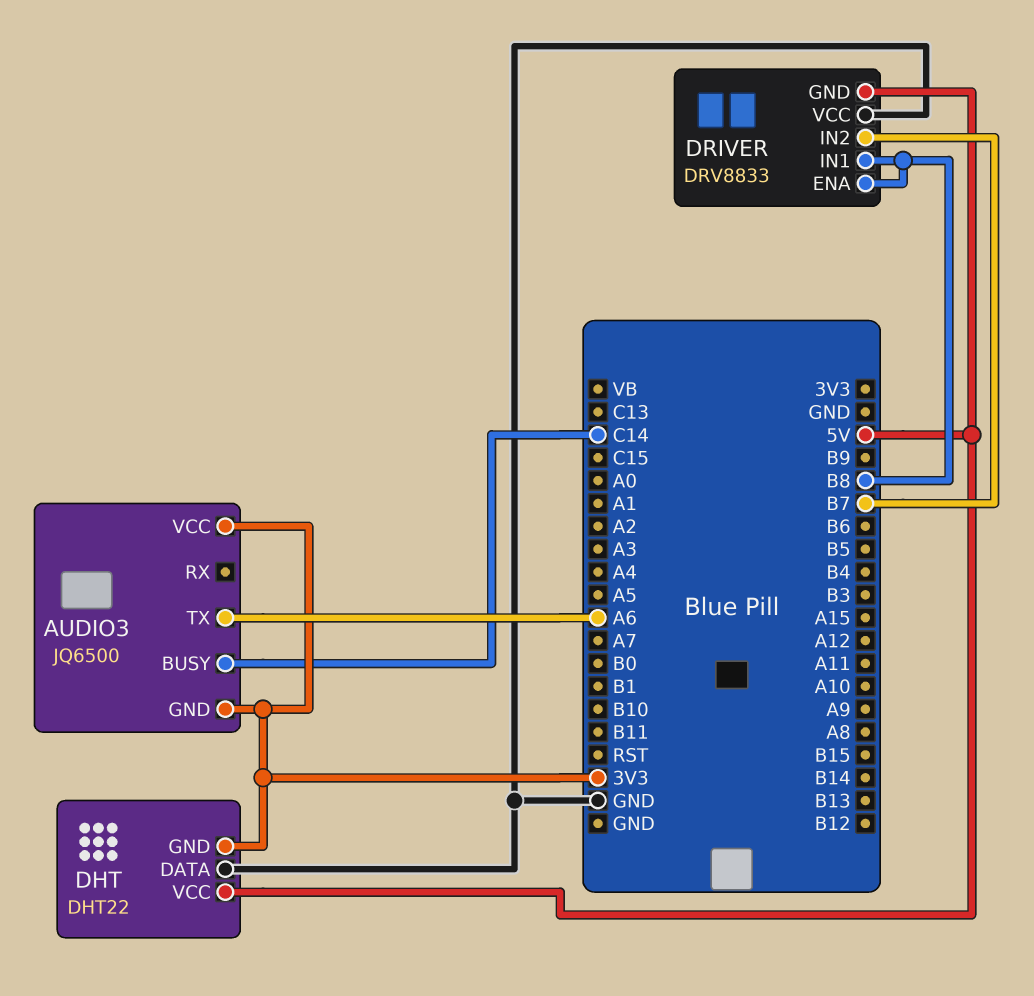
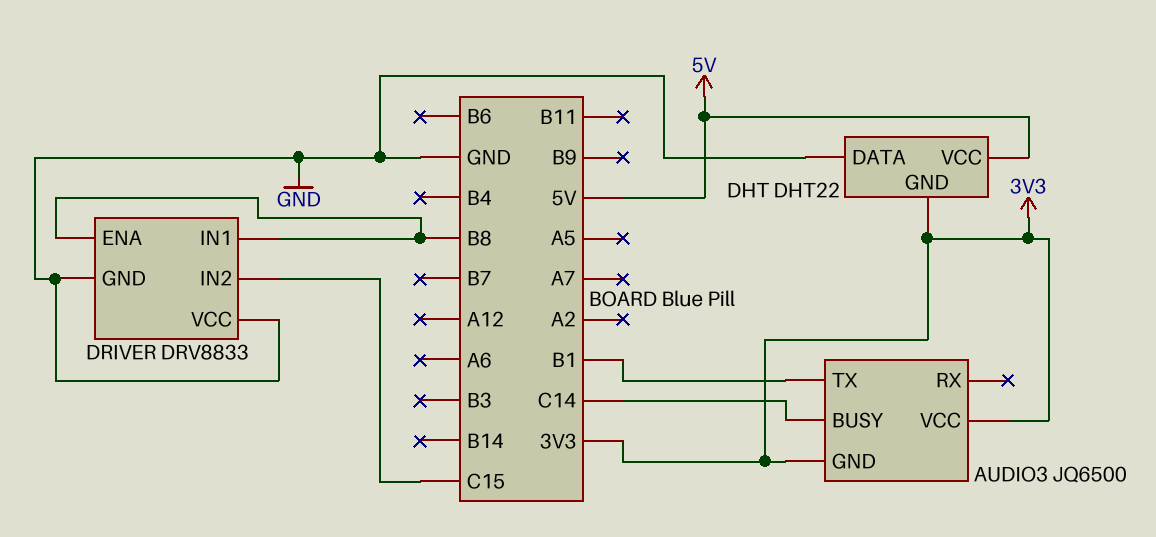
AUDIO3 pin TX: A6 -> B1
DRIVER pin GND: 5V -> GND
DRIVER pin IN2: B7 -> C15

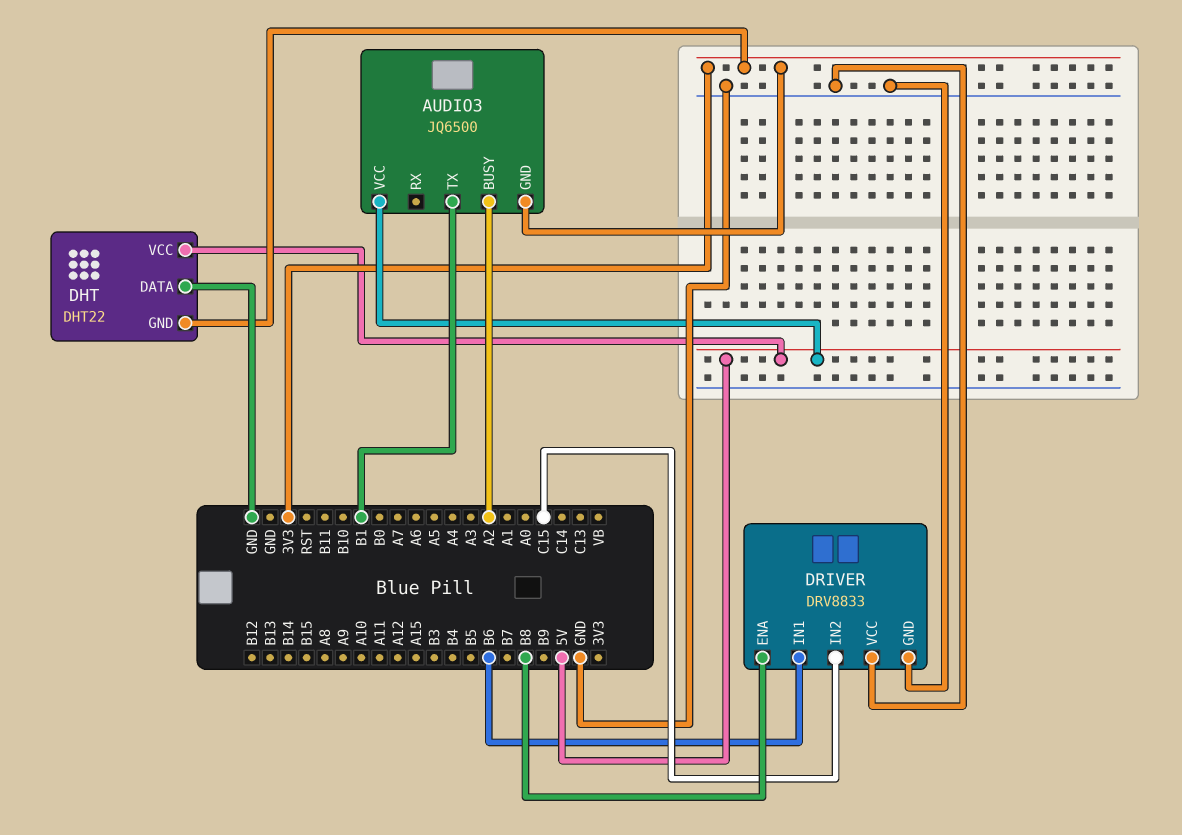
AUDIO3 pin BUSY: C14 -> A2
AUDIO3 pin VCC: 3V3 -> 5V
DRIVER pin IN1: B8 -> B6

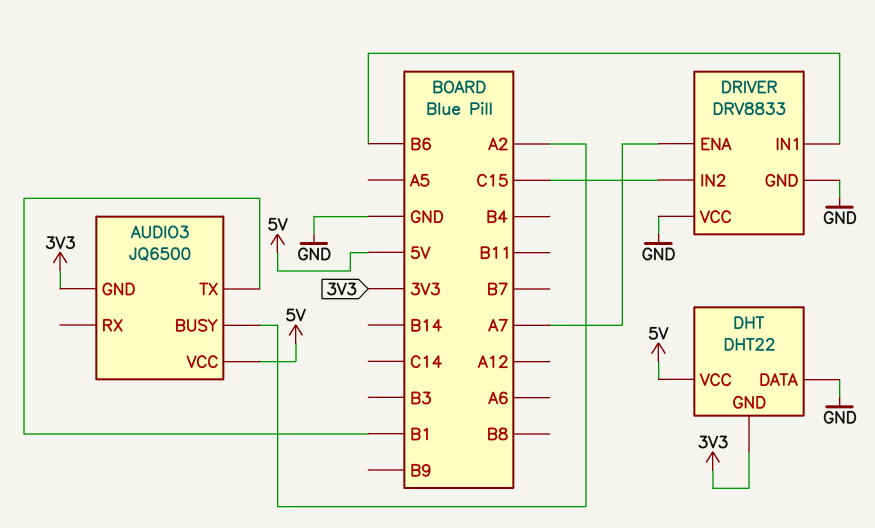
DRIVER pin ENA: B8 -> A7

